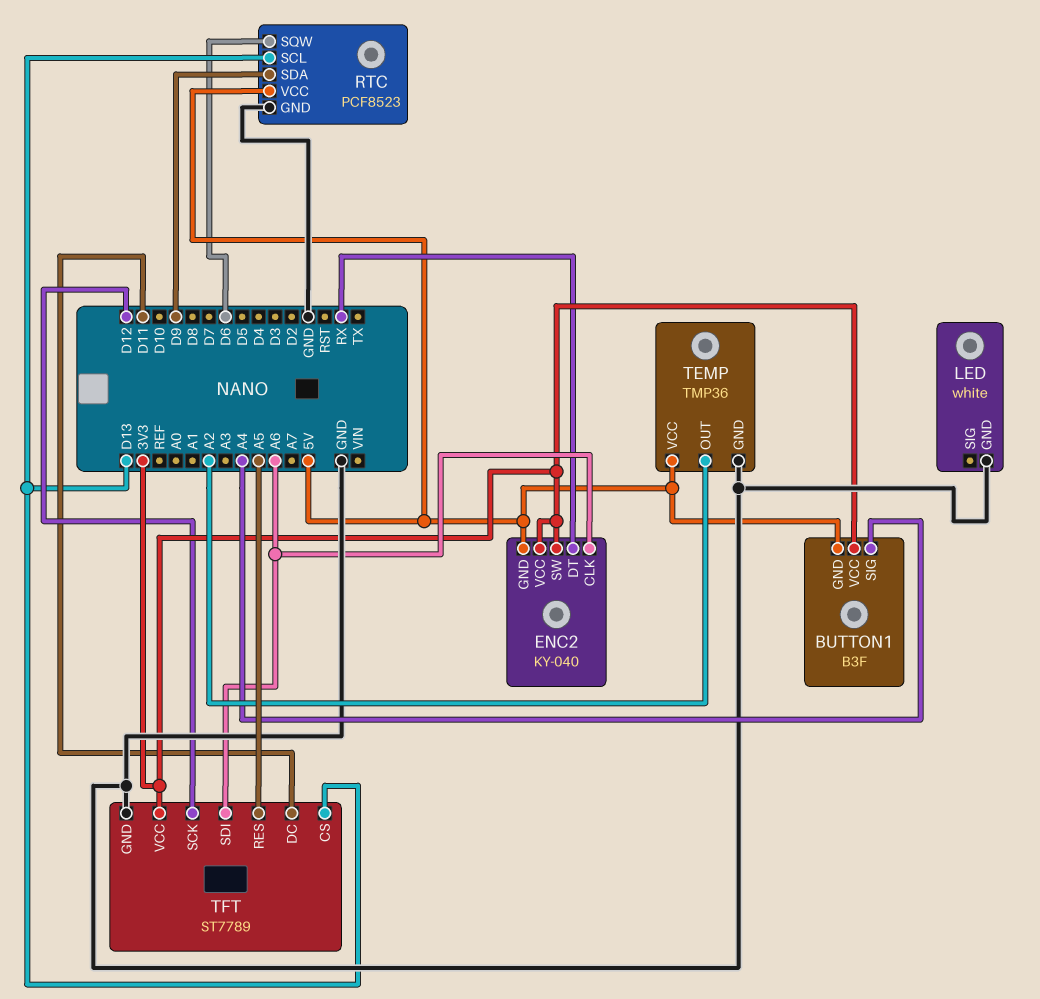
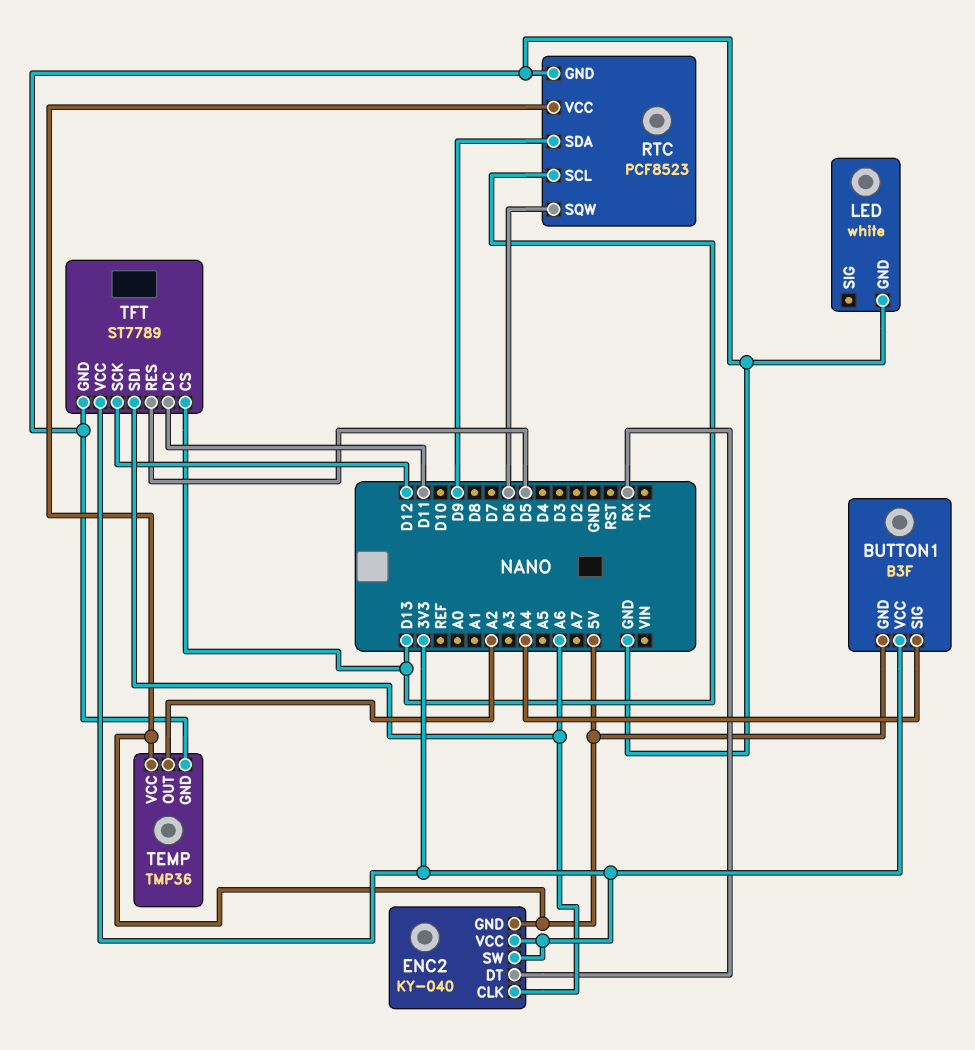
TFT pin RES: A5 -> D5

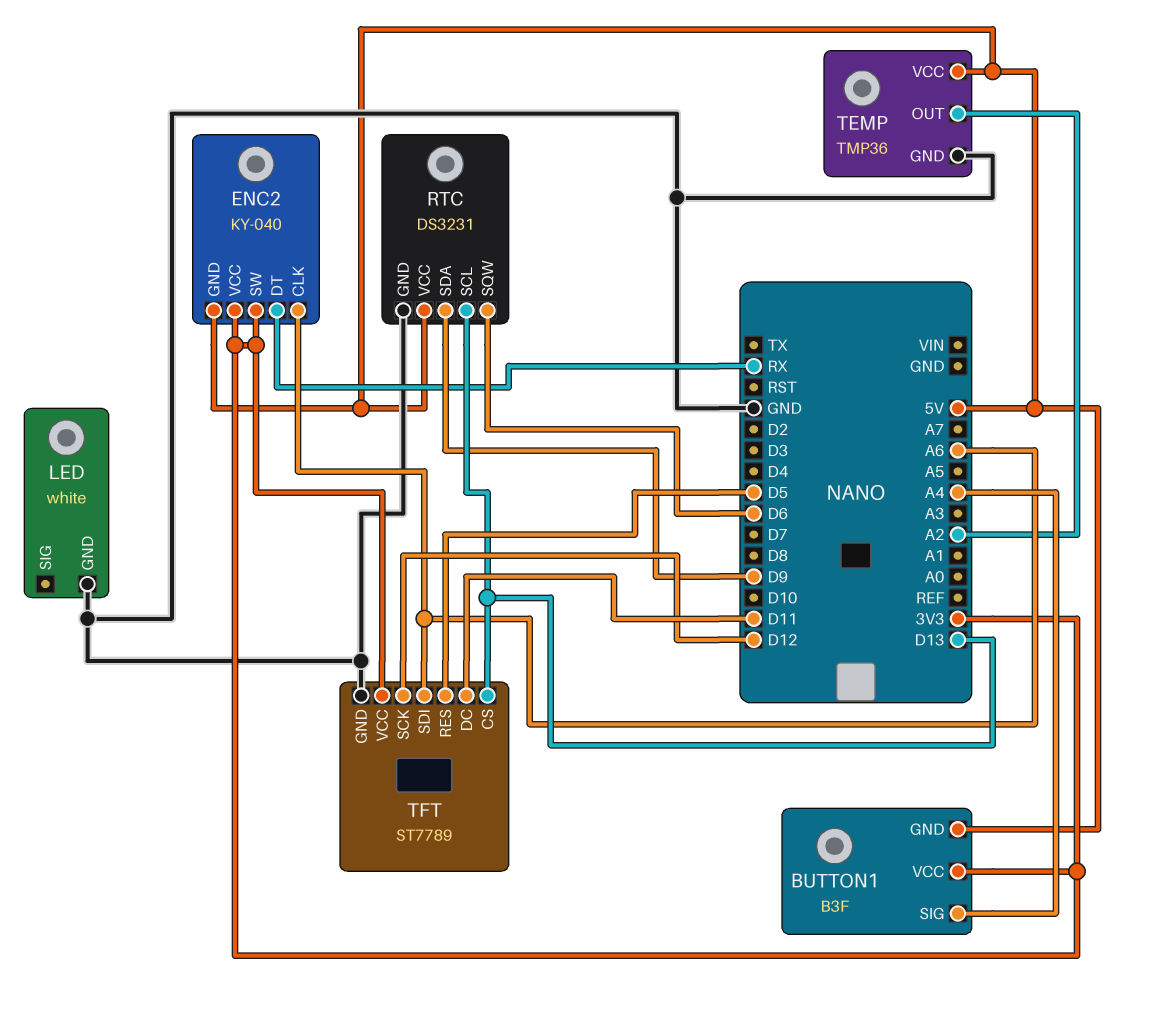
RTC: PCF8523 -> DS3231

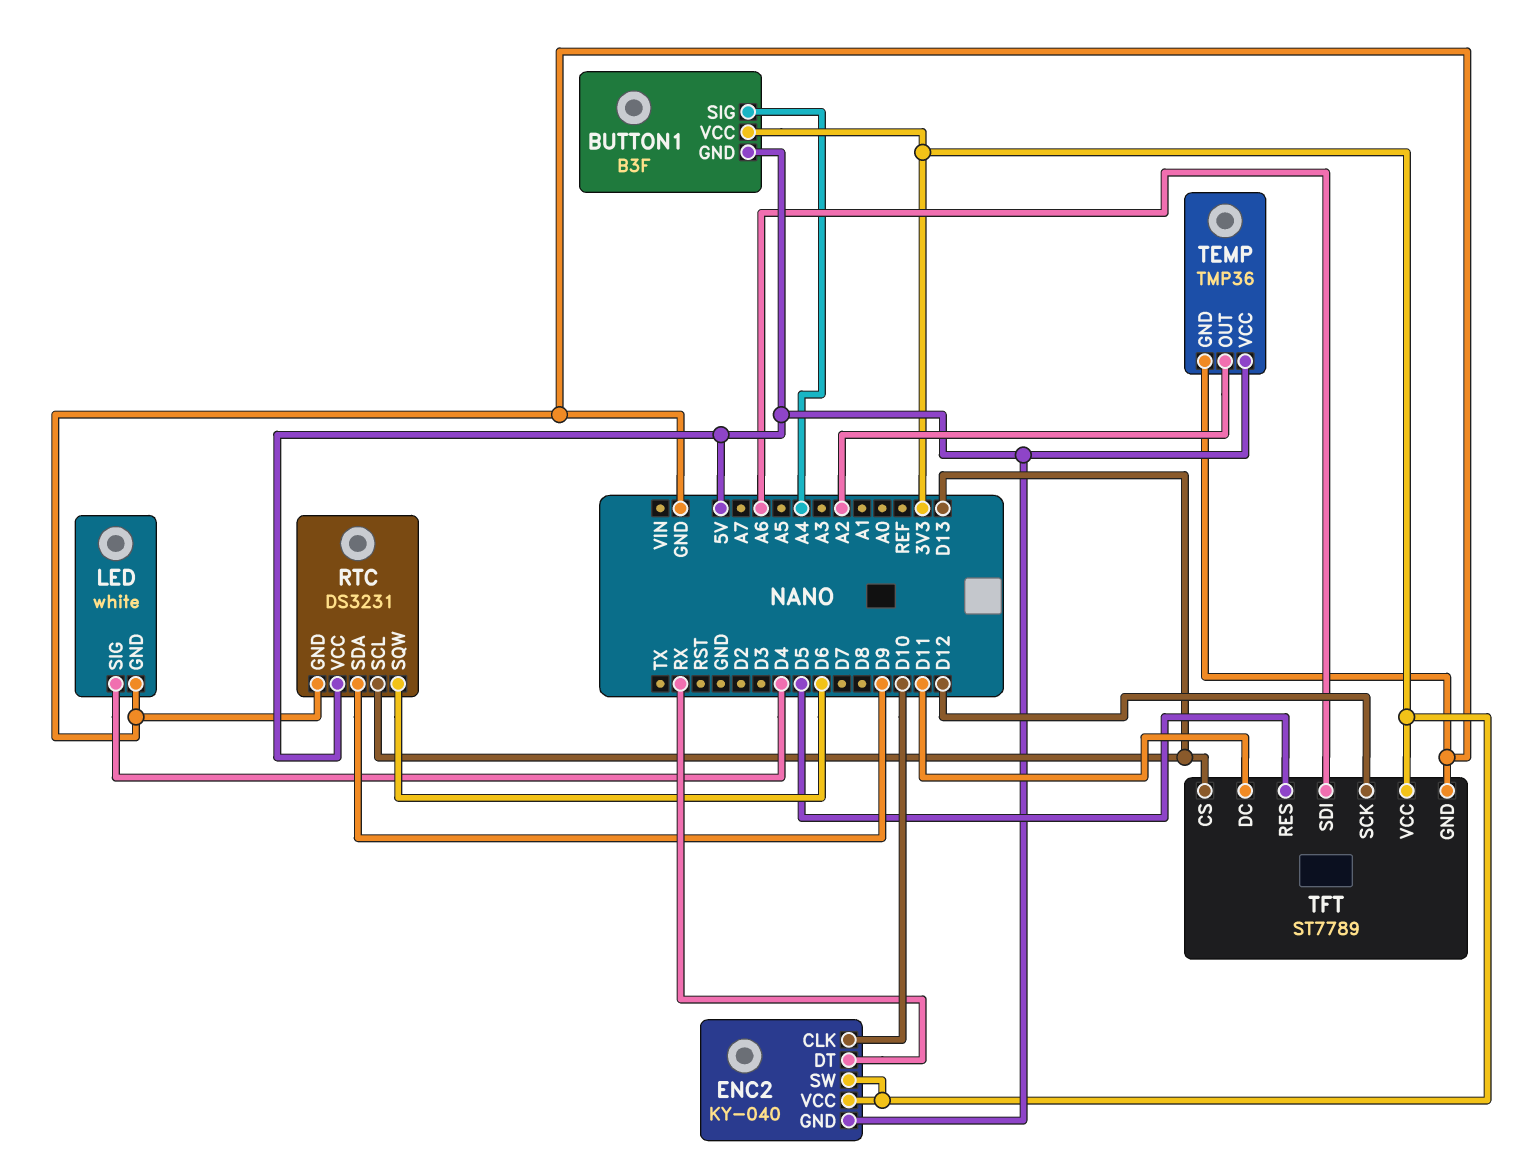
ENC2 pin CLK: A6 -> D10
LED pin SIG: none -> D4

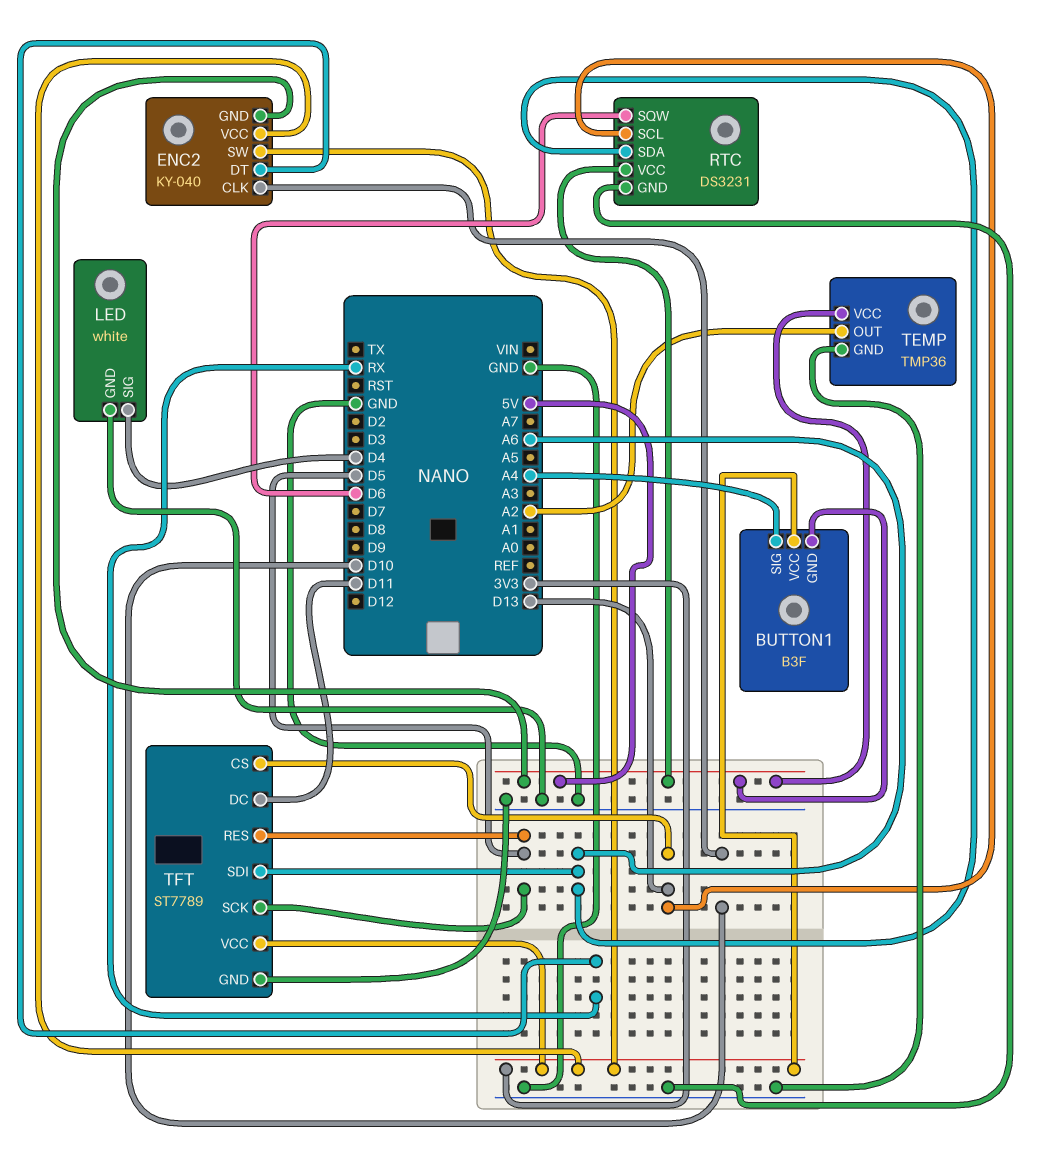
RTC pin SDA: D9 -> A6
TFT pin SCK: D12 -> D5

